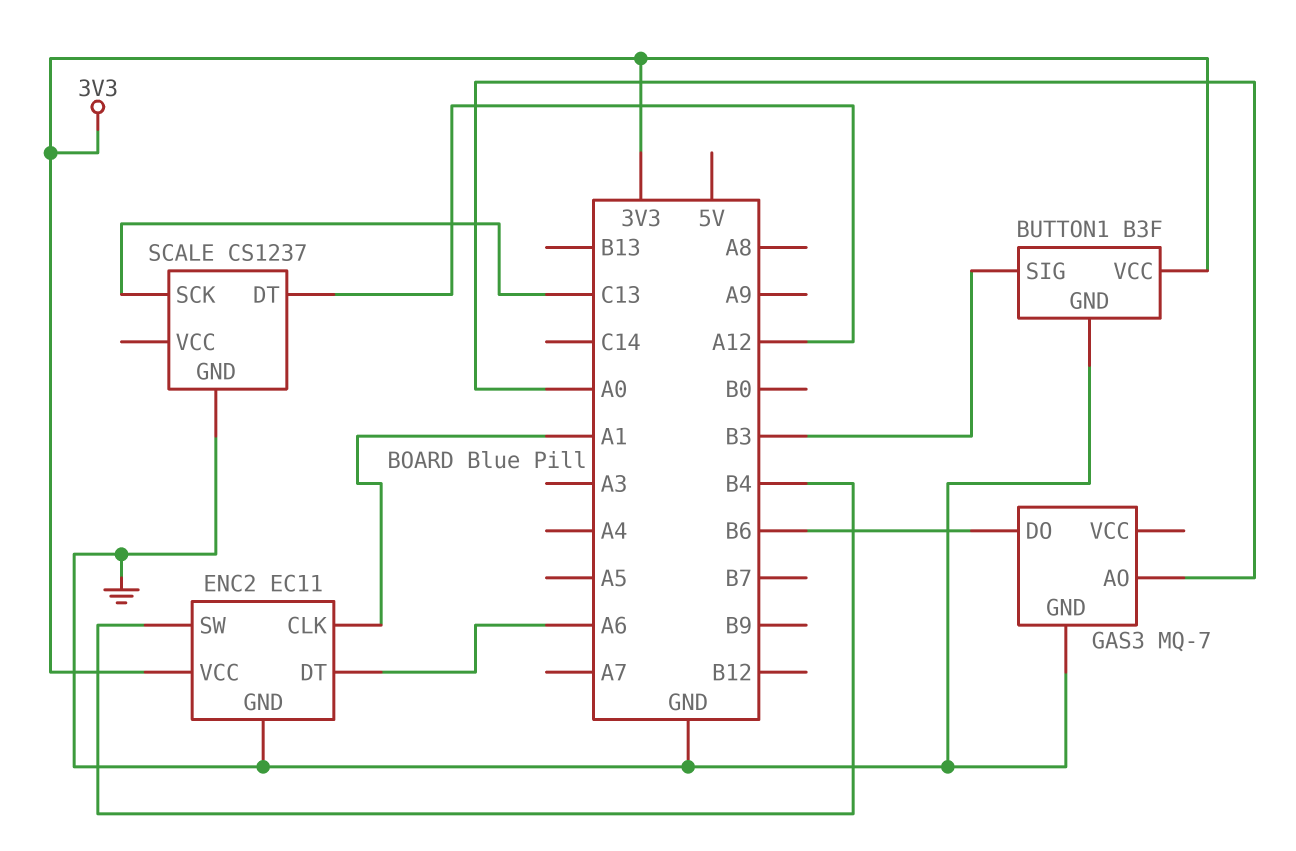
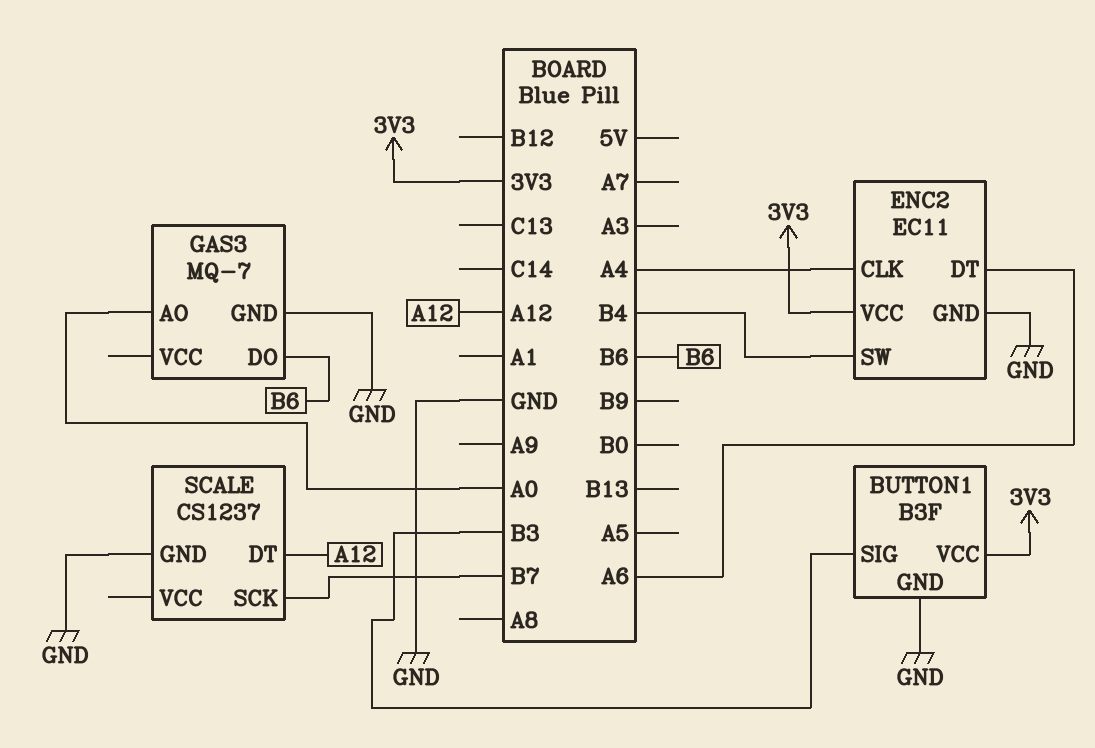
ENC2 pin CLK: A1 -> A4
SCALE pin SCK: C13 -> B7

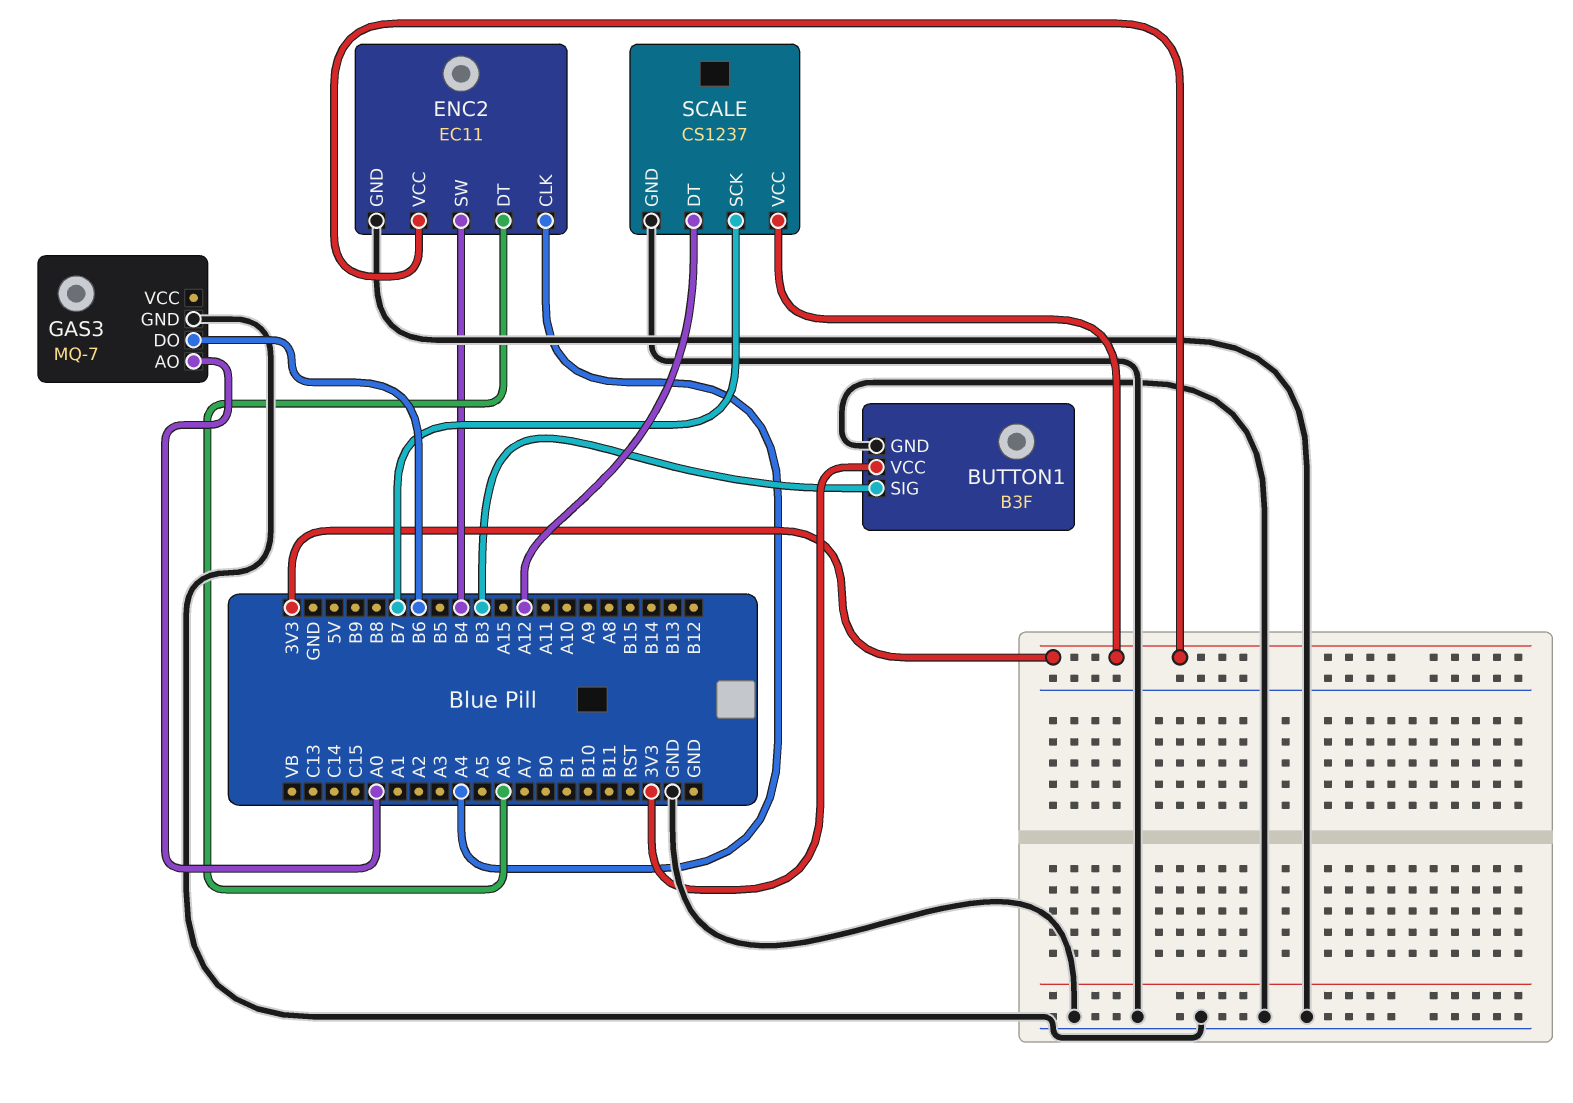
SCALE pin VCC: none -> 3V3

